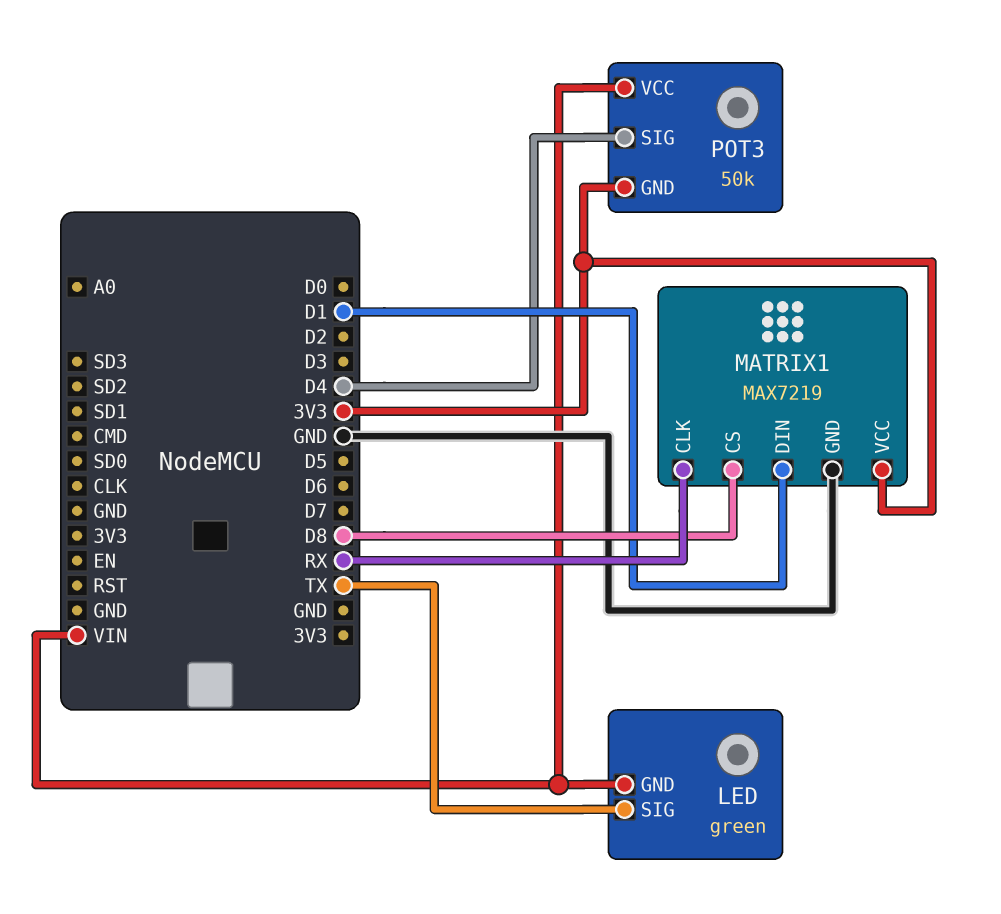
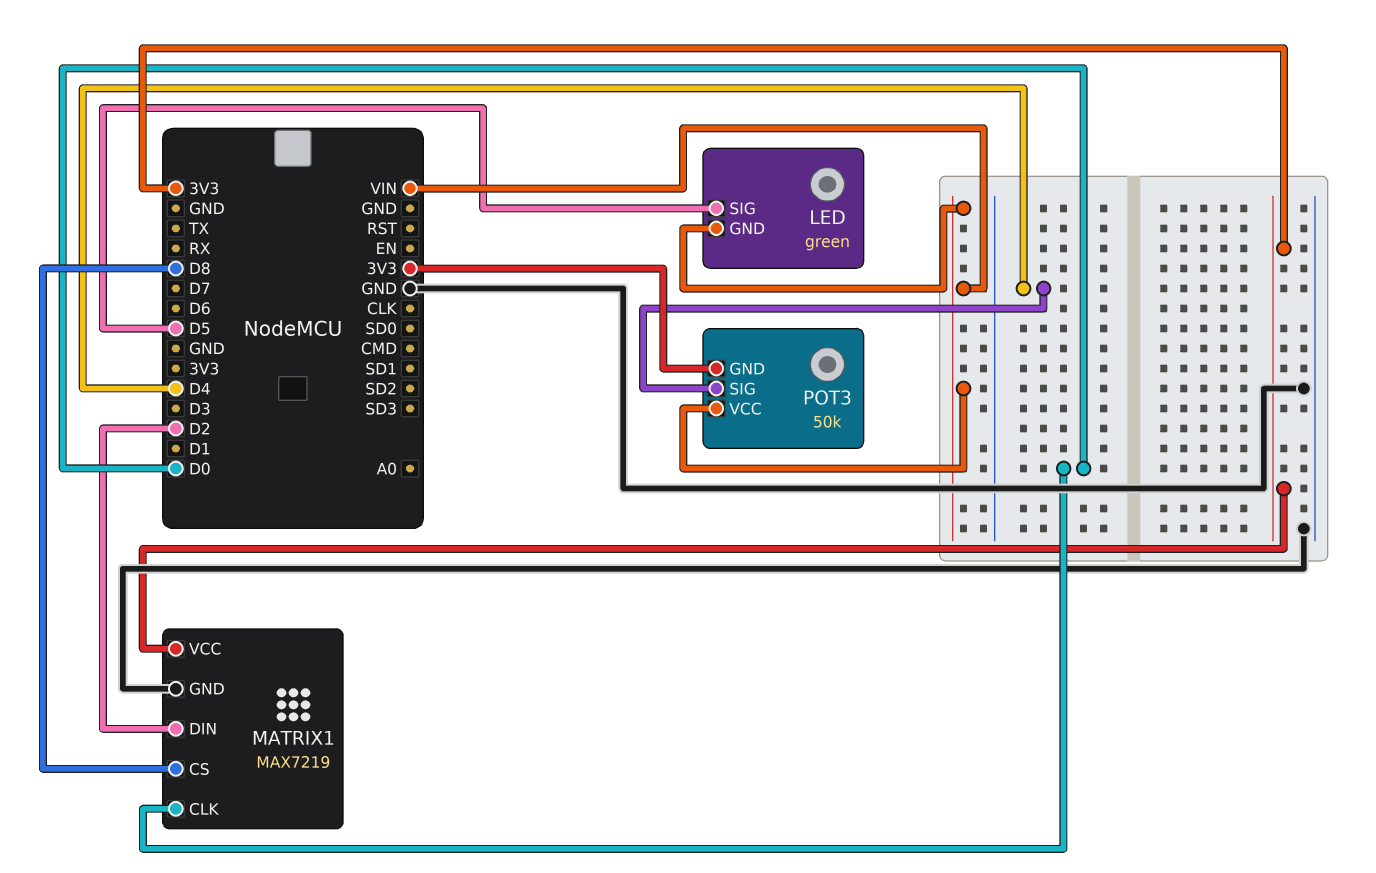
LED pin SIG: TX -> D5
MATRIX1 pin CLK: RX -> D0
MATRIX1 pin DIN: D1 -> D2

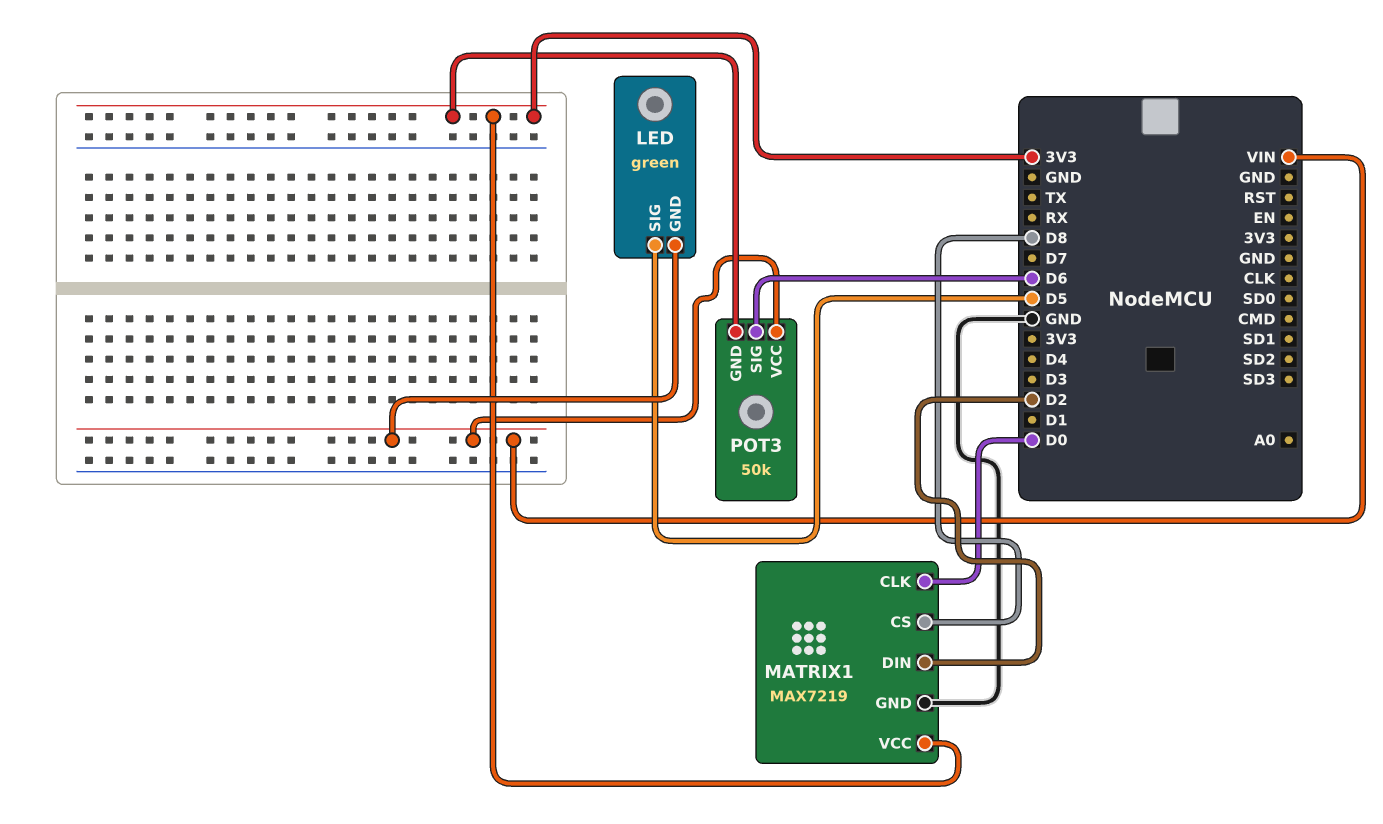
POT3 pin SIG: D4 -> D6

